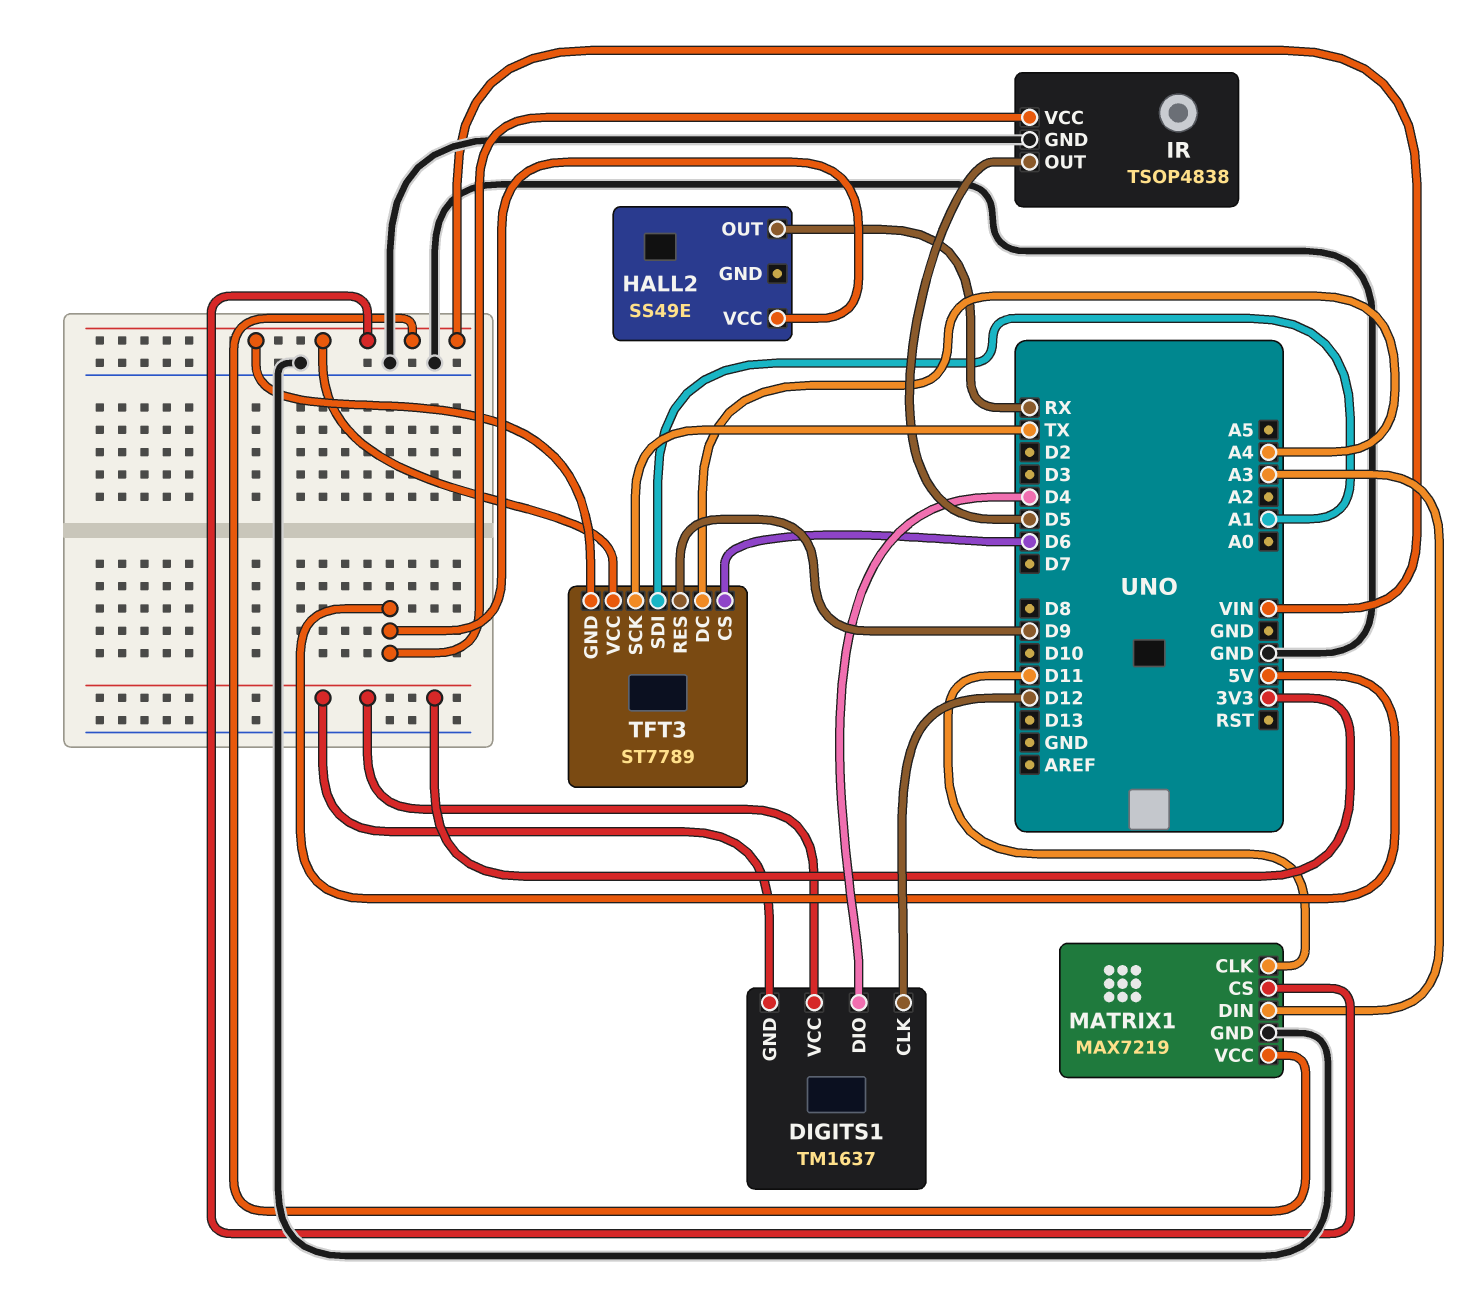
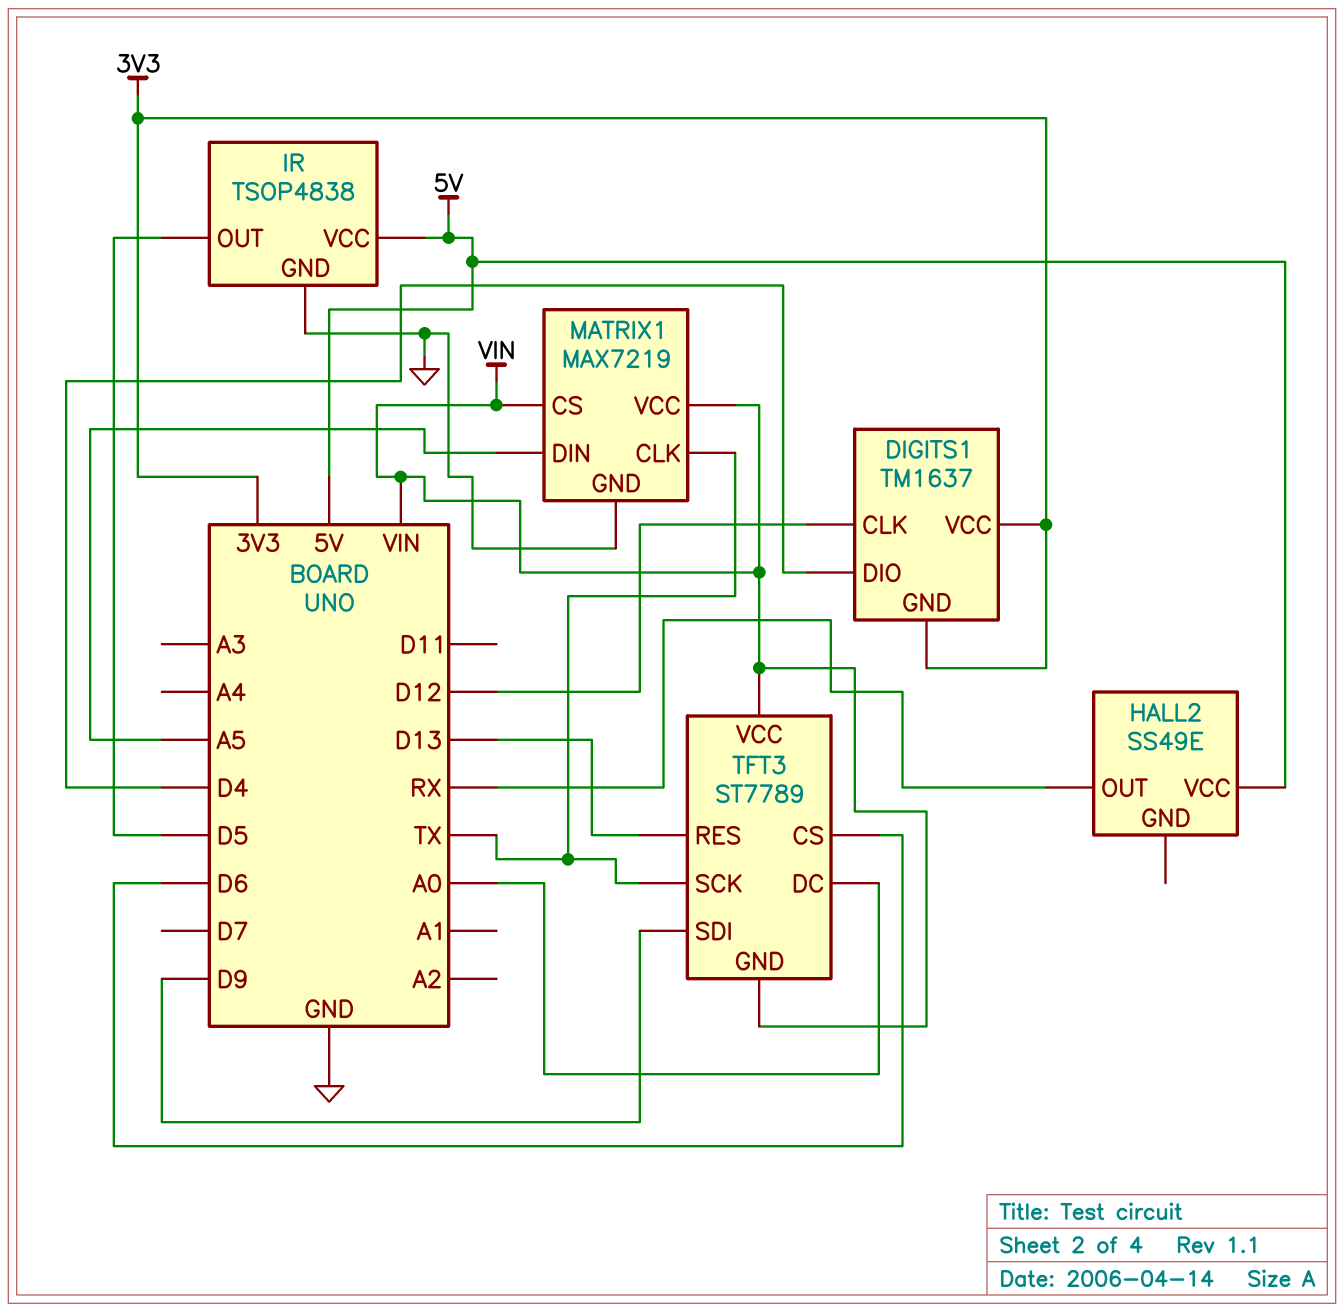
MATRIX1 pin CLK: D11 -> TX
MATRIX1 pin DIN: A3 -> A5
TFT3 pin DC: A4 -> A0
TFT3 pin RES: D9 -> D13
TFT3 pin SDI: A1 -> D9

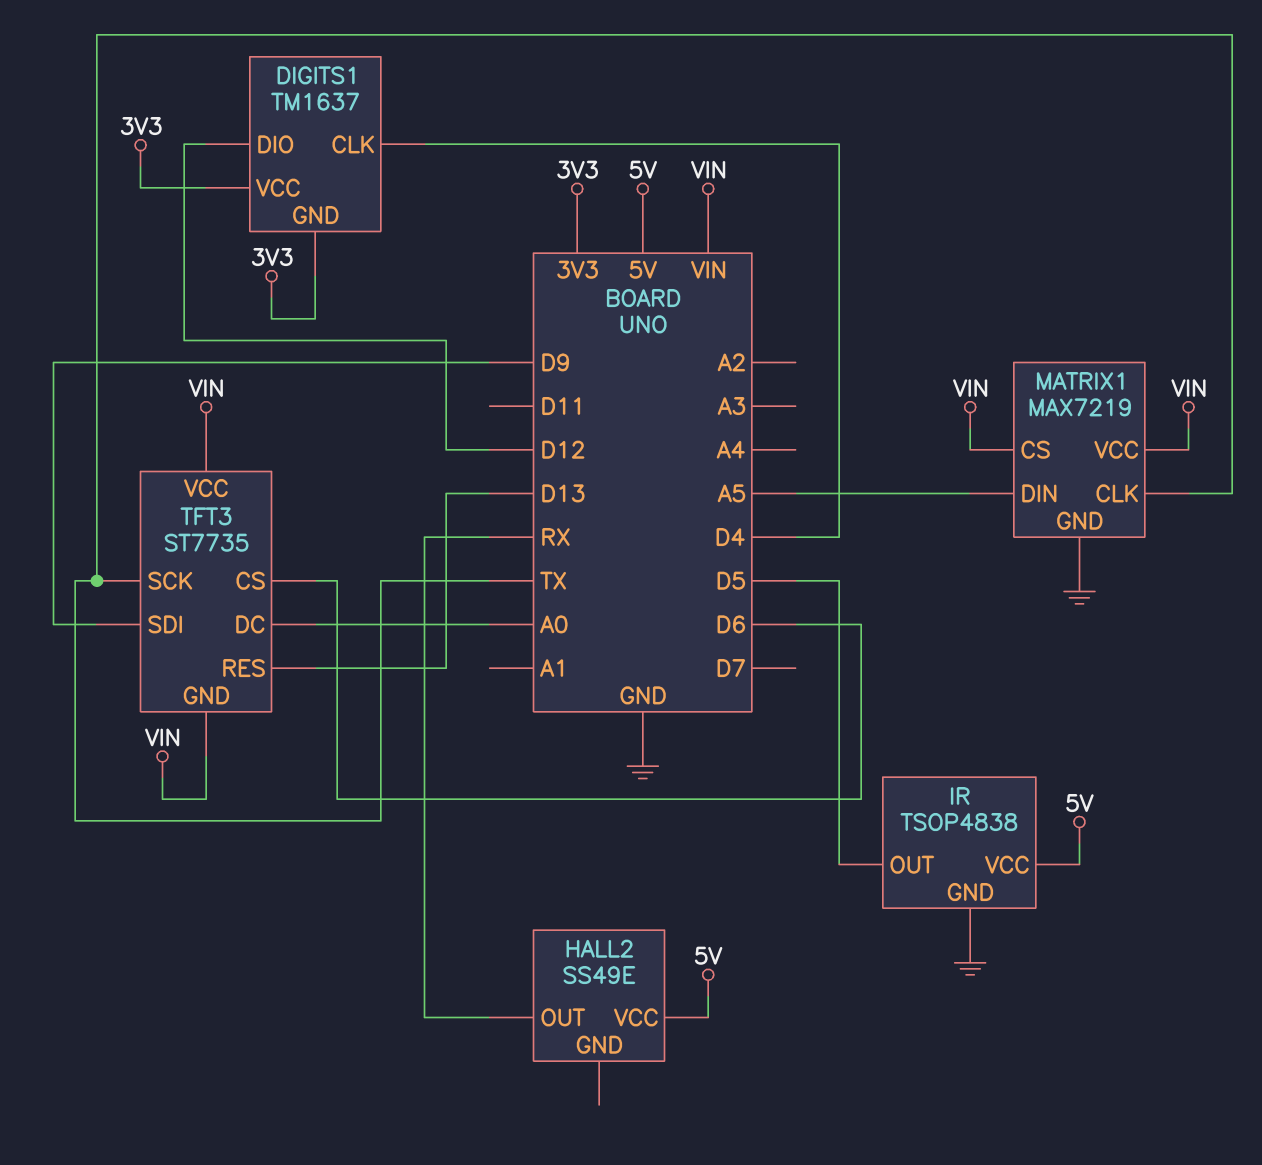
DIGITS1 pin CLK: D12 -> D4
DIGITS1 pin DIO: D4 -> D12
TFT3: ST7789 -> ST7735

